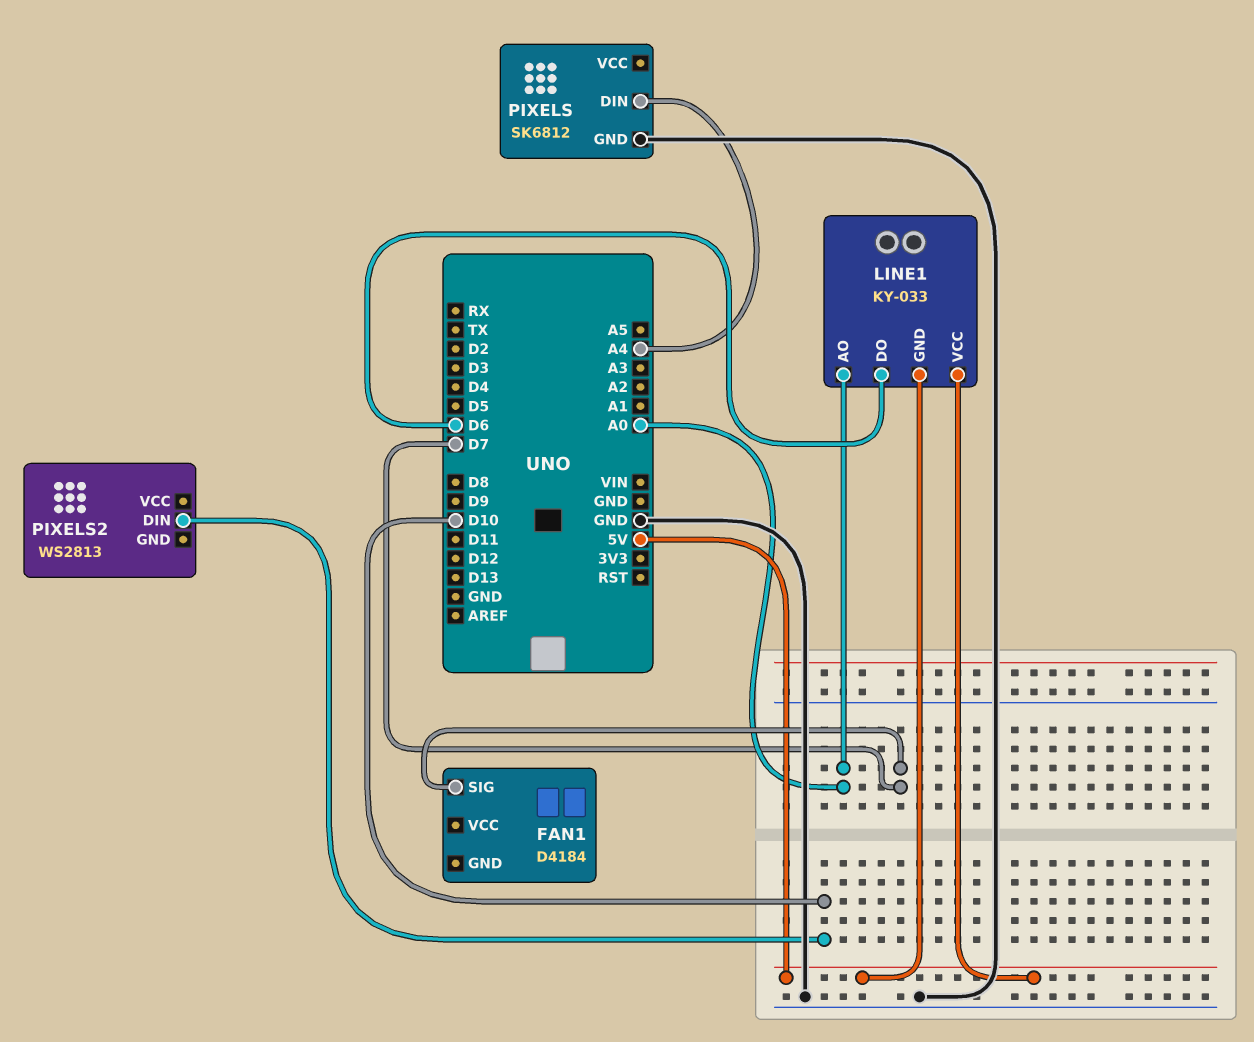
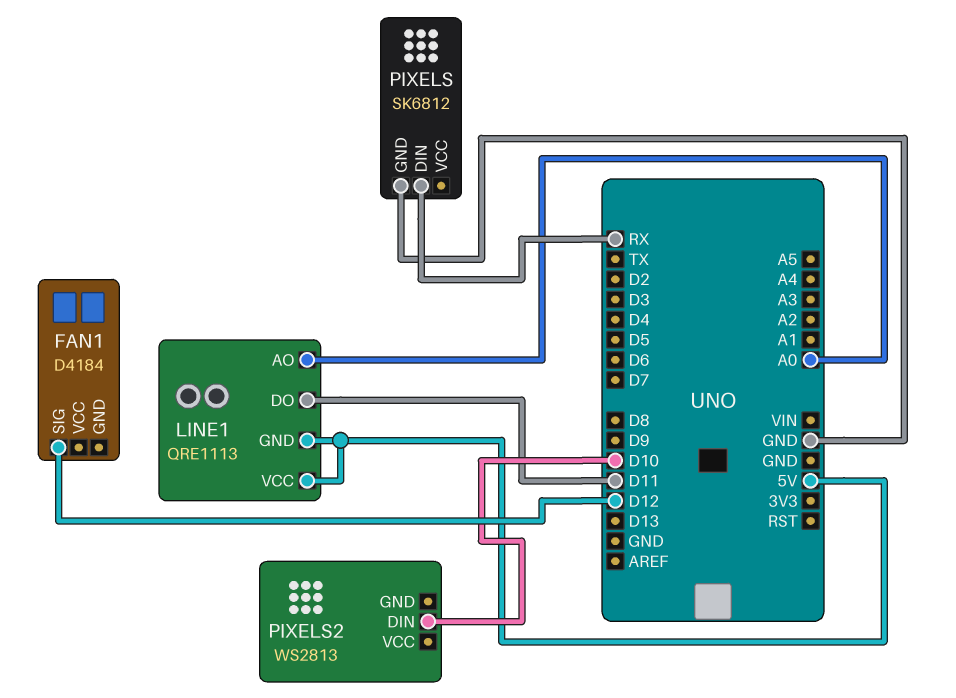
FAN1 pin SIG: D7 -> D12
LINE1: KY-033 -> QRE1113
LINE1 pin DO: D6 -> D11
PIXELS pin DIN: A4 -> RX

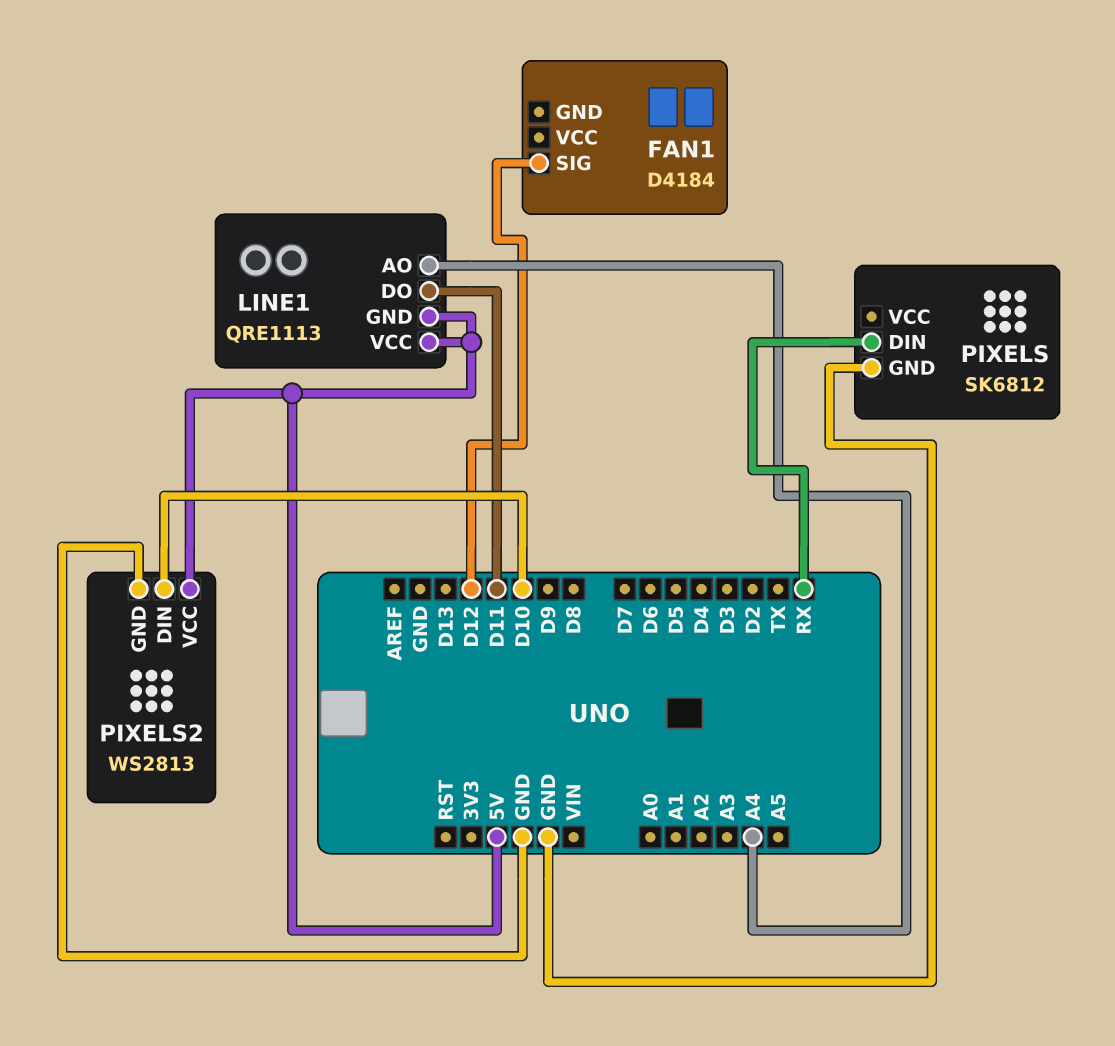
LINE1 pin AO: A0 -> A4
PIXELS2 pin GND: none -> GND
PIXELS2 pin VCC: none -> 5V

